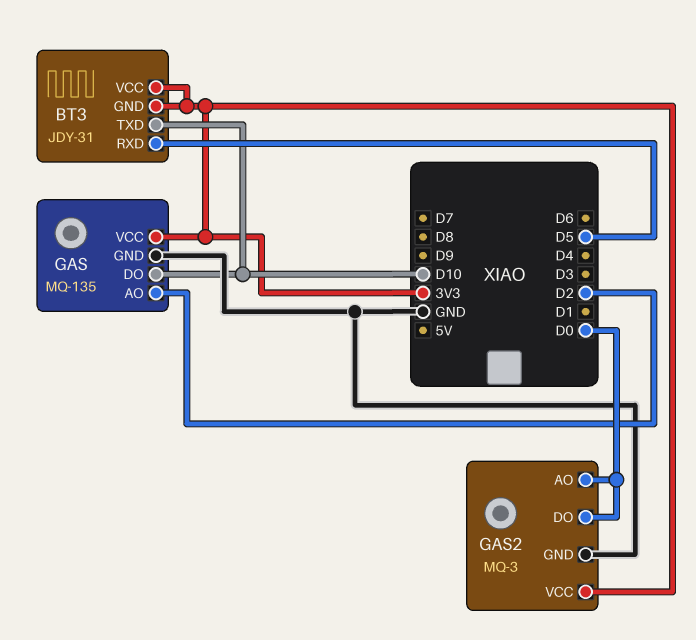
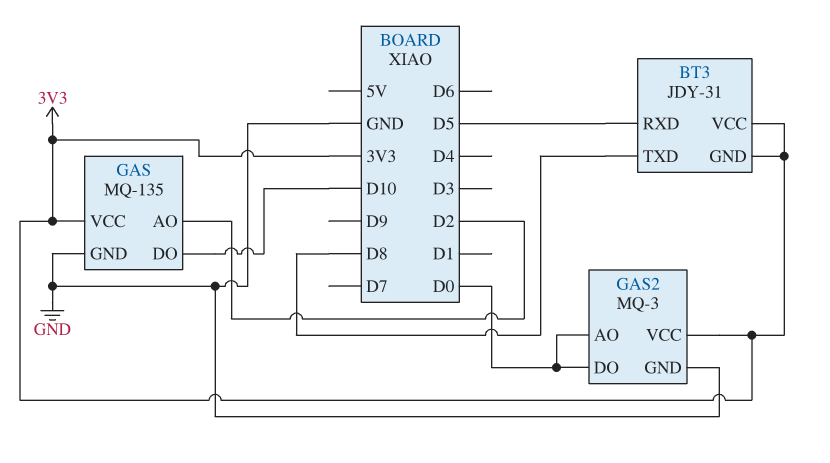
BT3 pin TXD: D10 -> D8

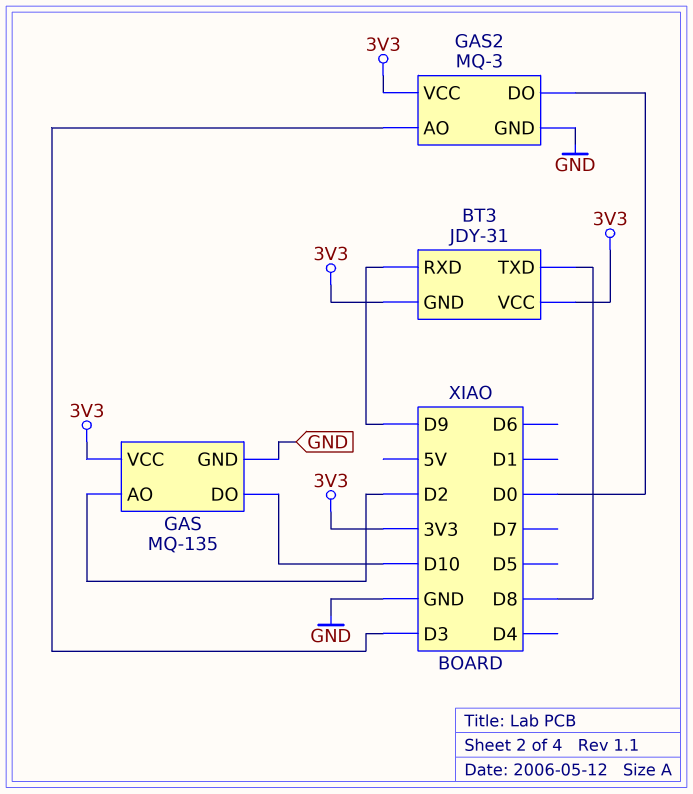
BT3 pin RXD: D5 -> D9
GAS2 pin AO: D0 -> D3

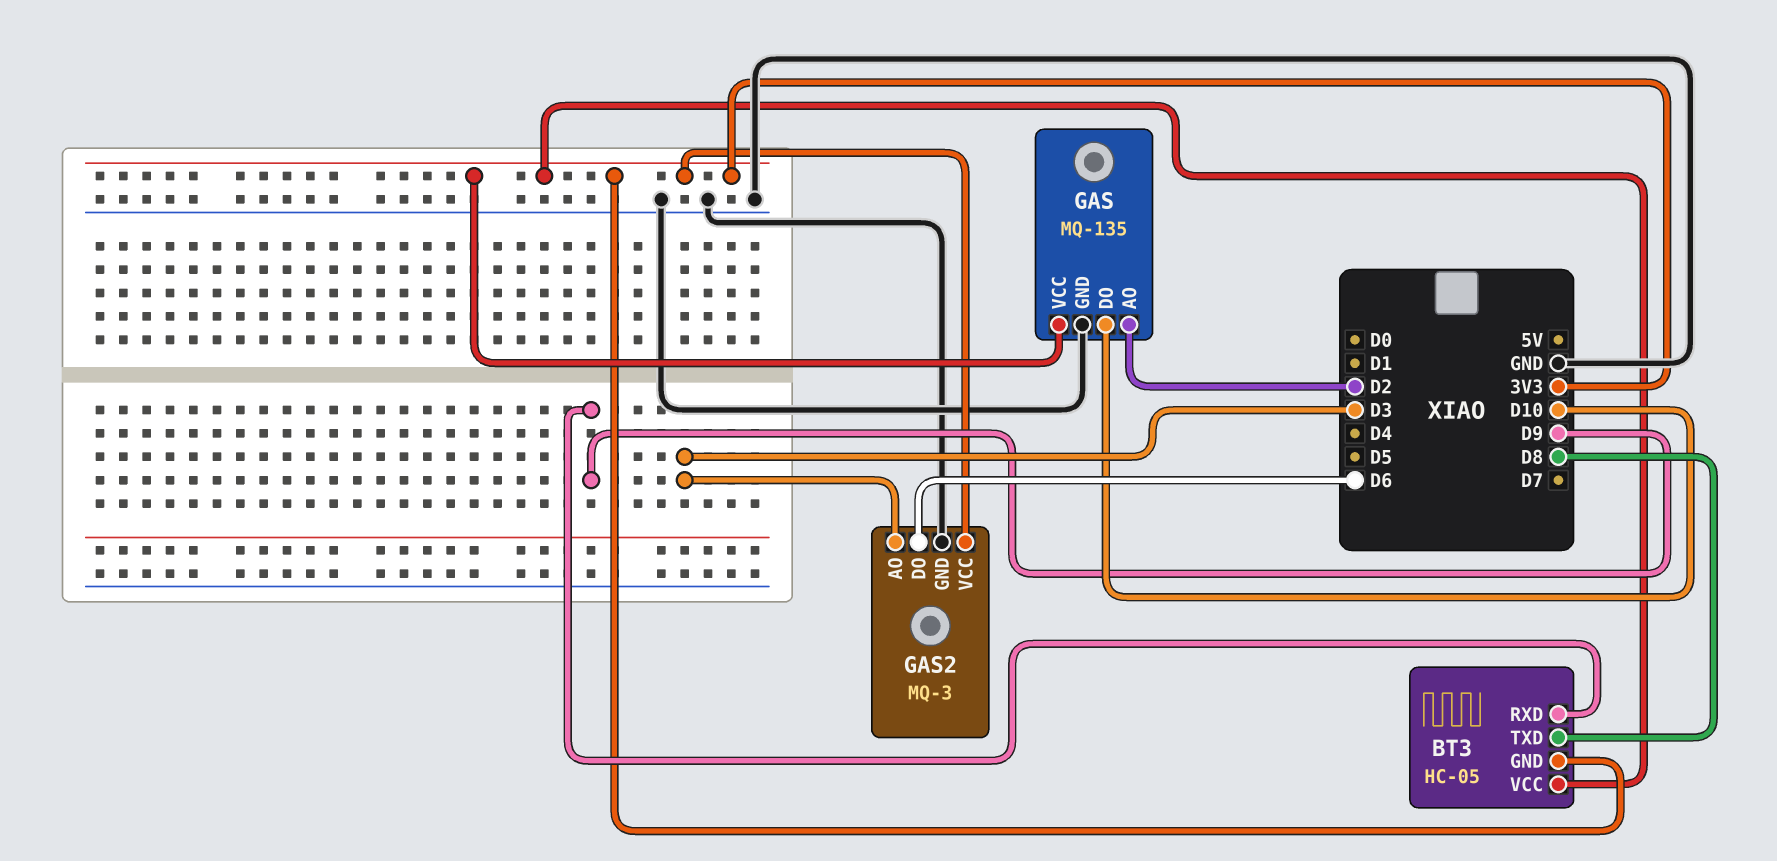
BT3: JDY-31 -> HC-05
GAS2 pin DO: D0 -> D6

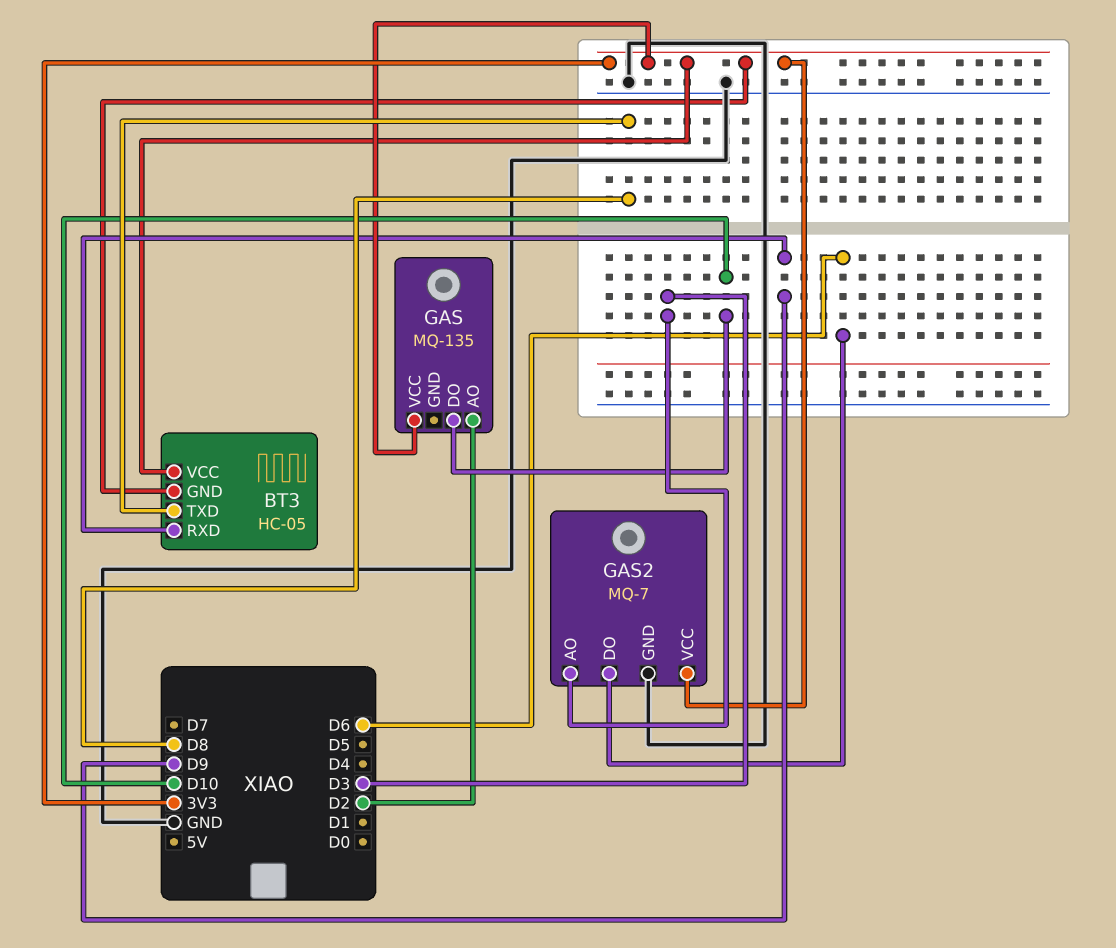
GAS pin GND: GND -> none
GAS2: MQ-3 -> MQ-7

